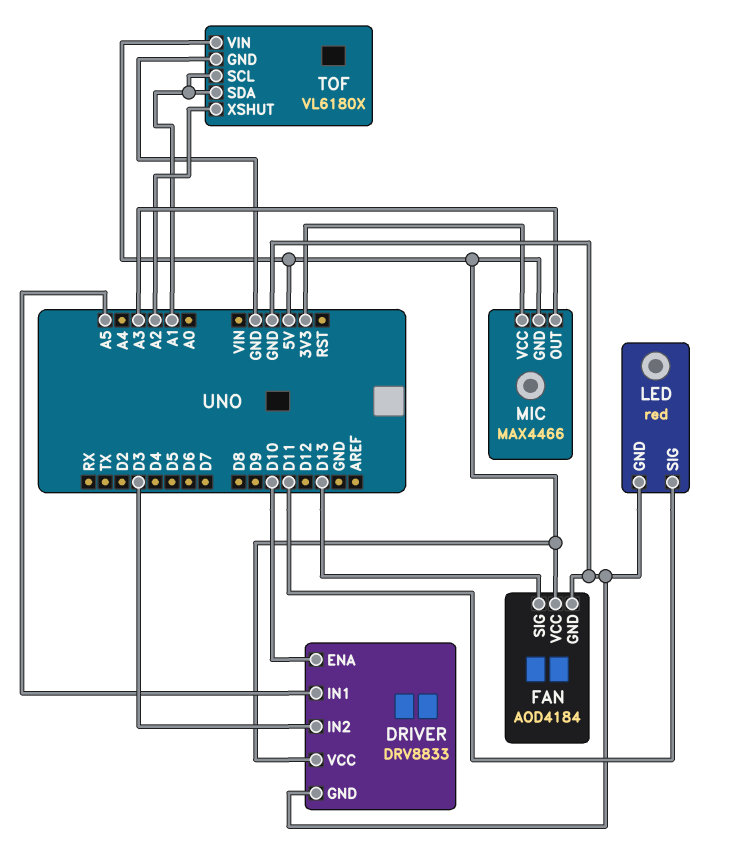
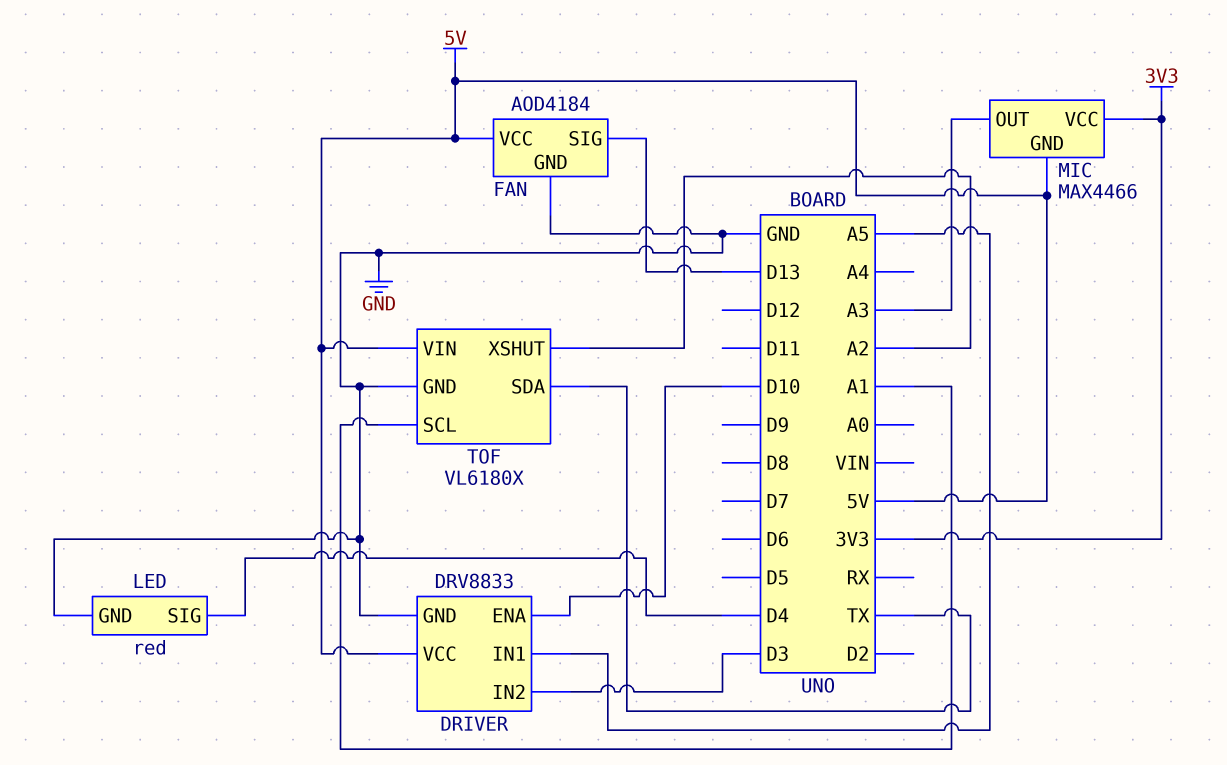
LED pin SIG: D11 -> D4
TOF pin SDA: A1 -> TX

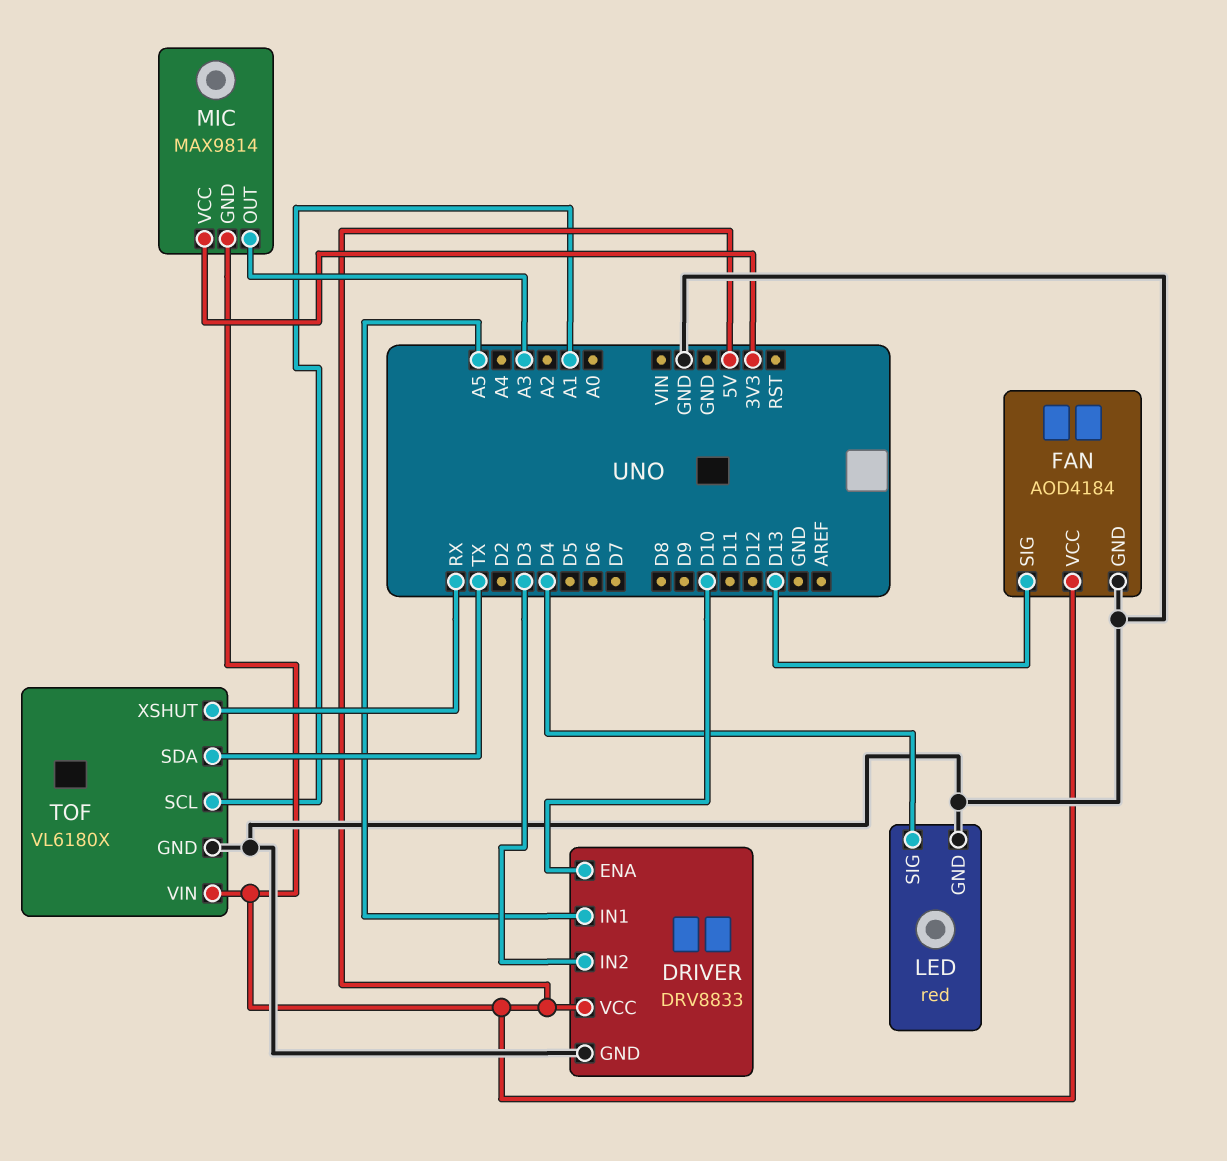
MIC: MAX4466 -> MAX9814
TOF pin XSHUT: A2 -> RX

